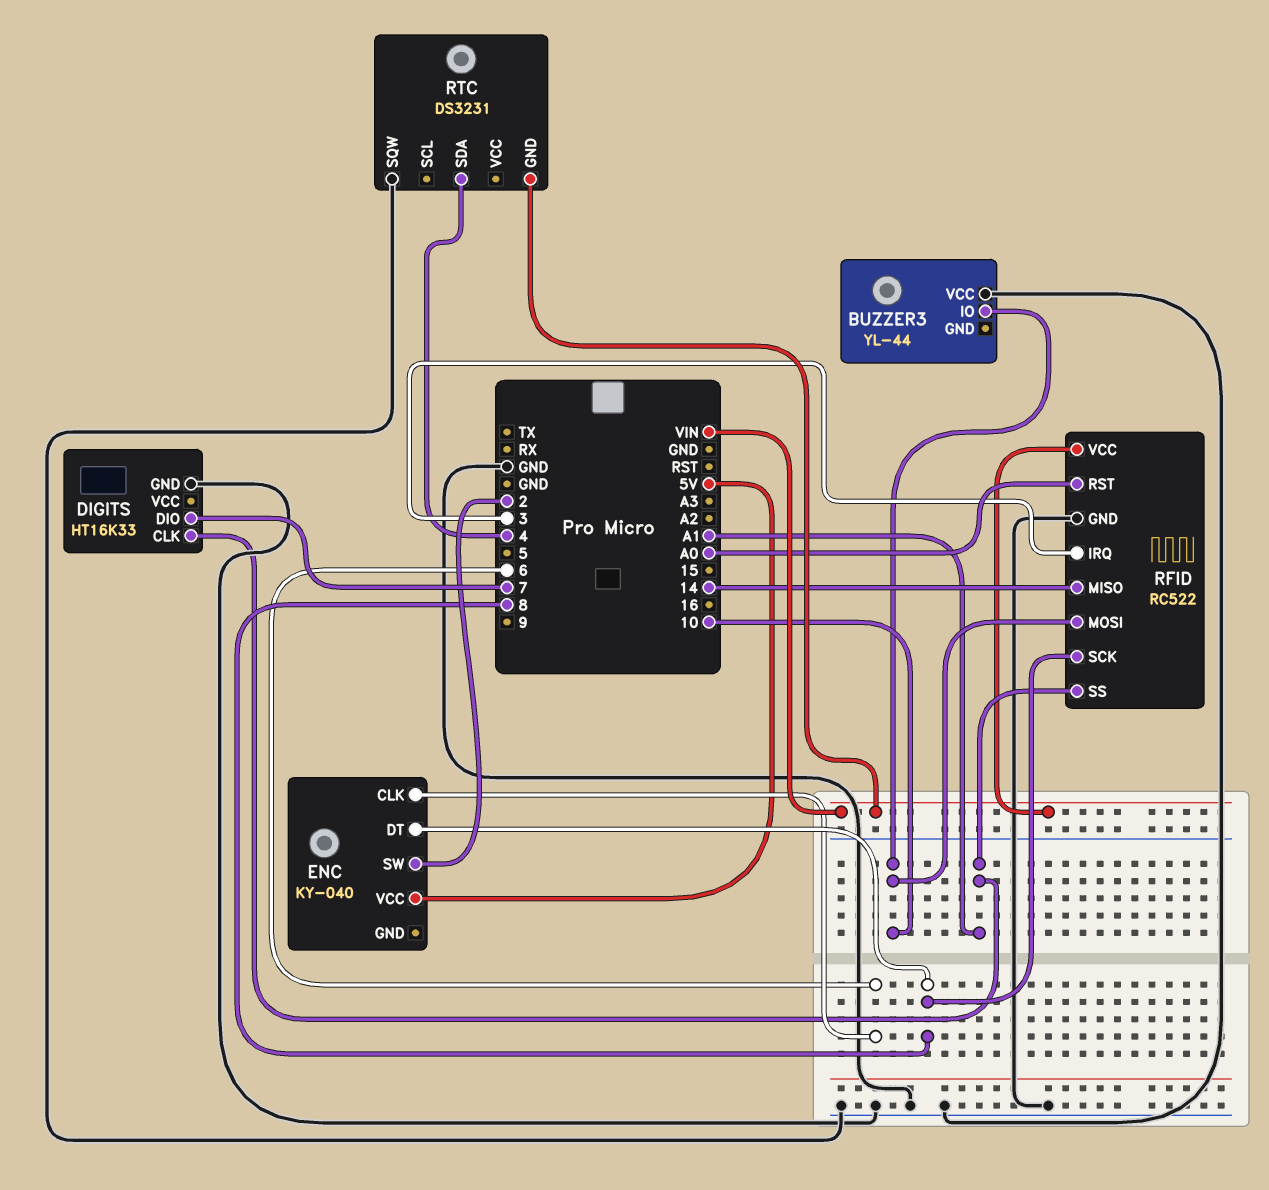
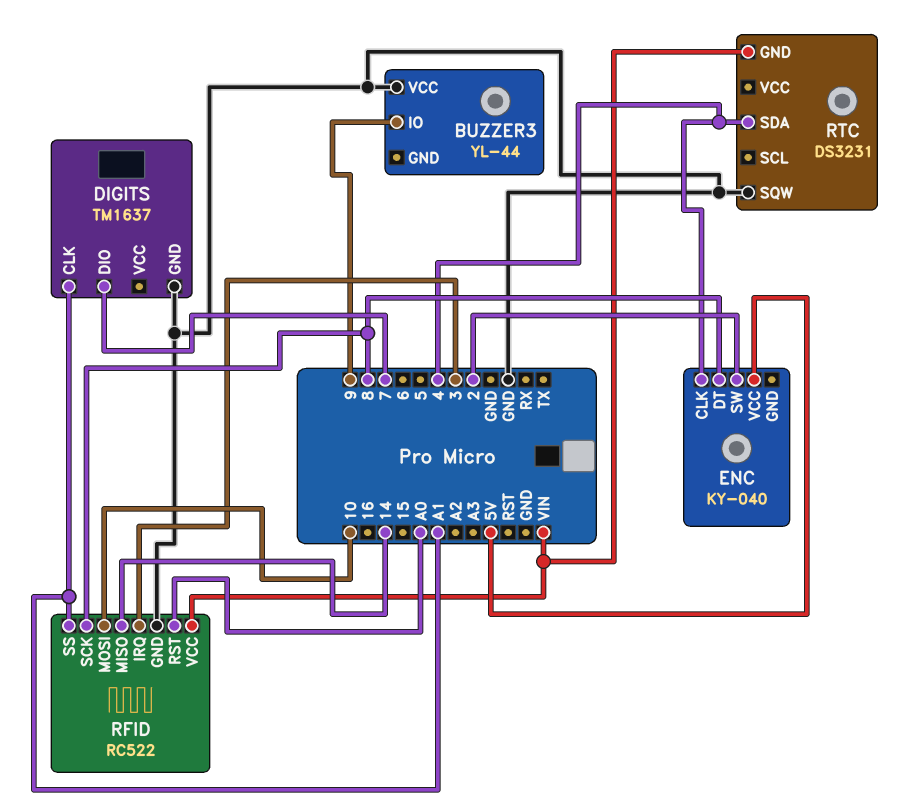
BUZZER3 pin IO: 10 -> 9
DIGITS: HT16K33 -> TM1637
ENC pin CLK: 6 -> 4

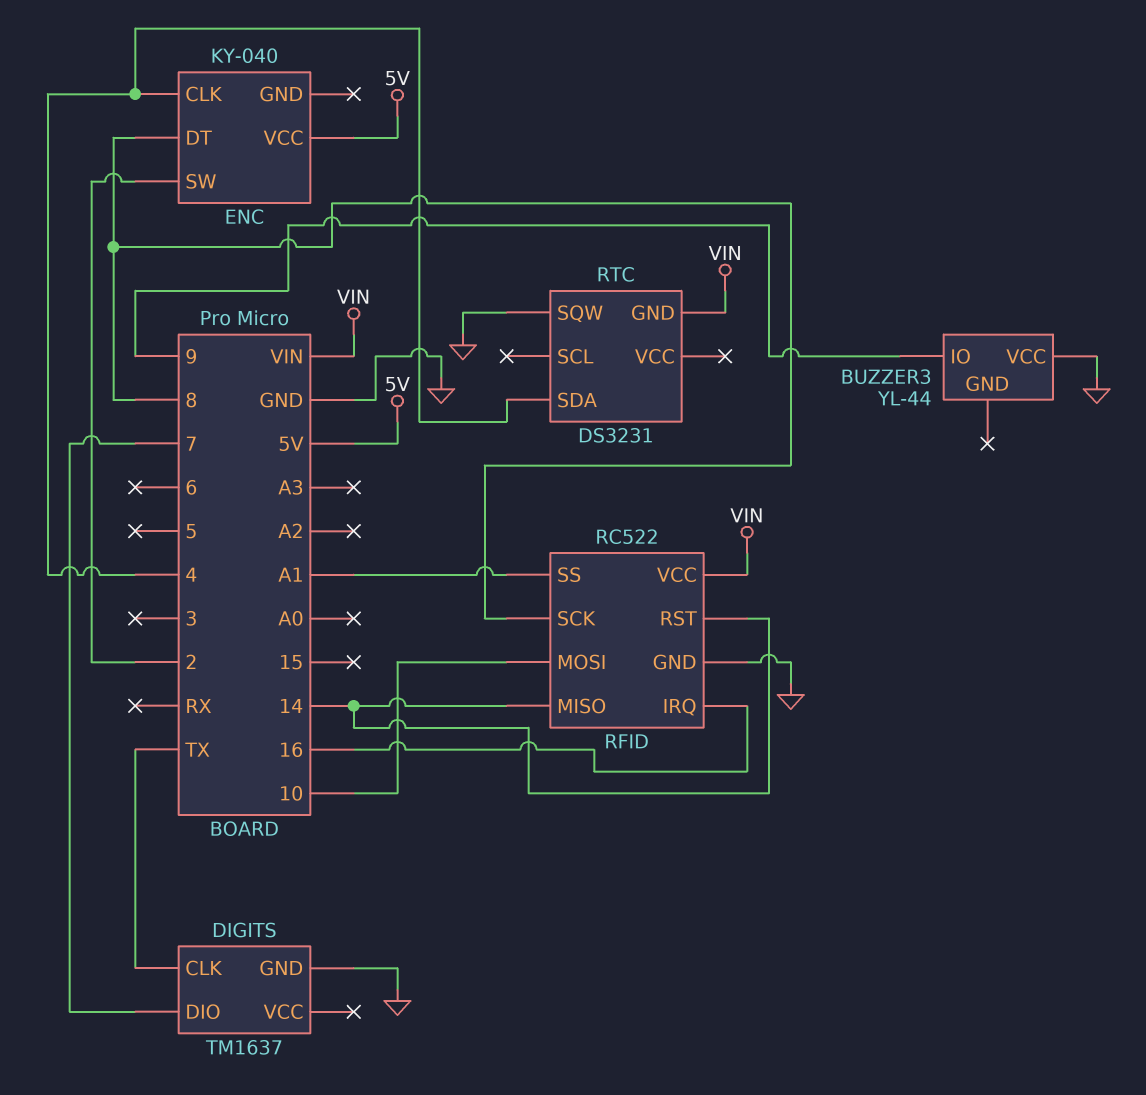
DIGITS pin CLK: A1 -> TX
RFID pin IRQ: 3 -> 16
RFID pin RST: A0 -> 14

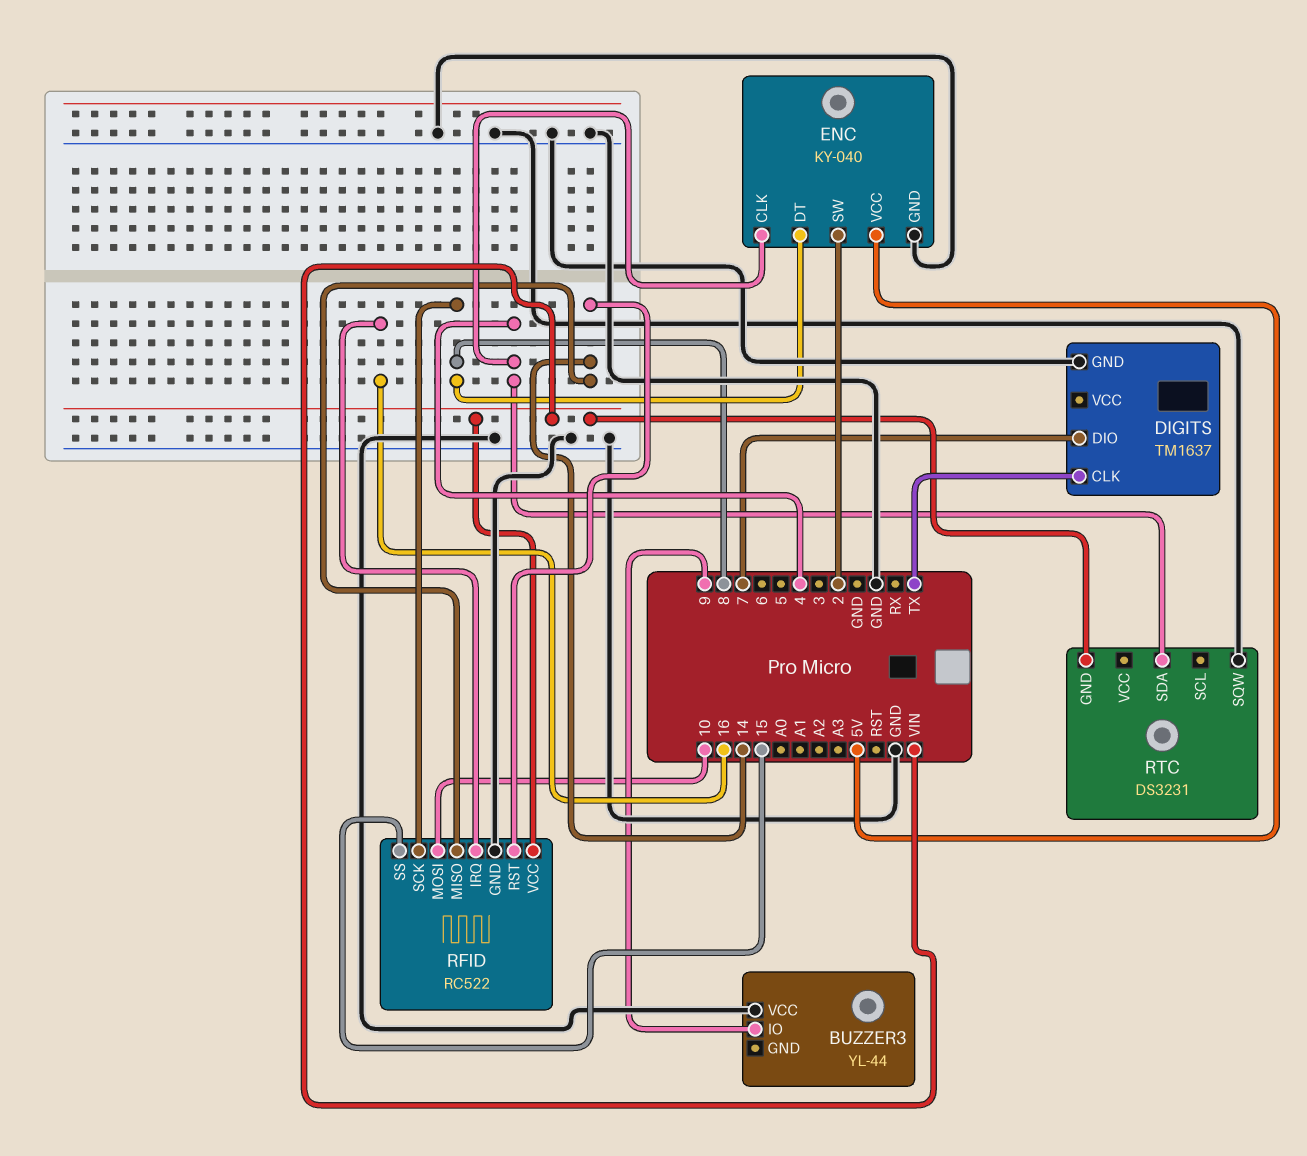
ENC pin GND: none -> GND
RFID pin SS: A1 -> 15

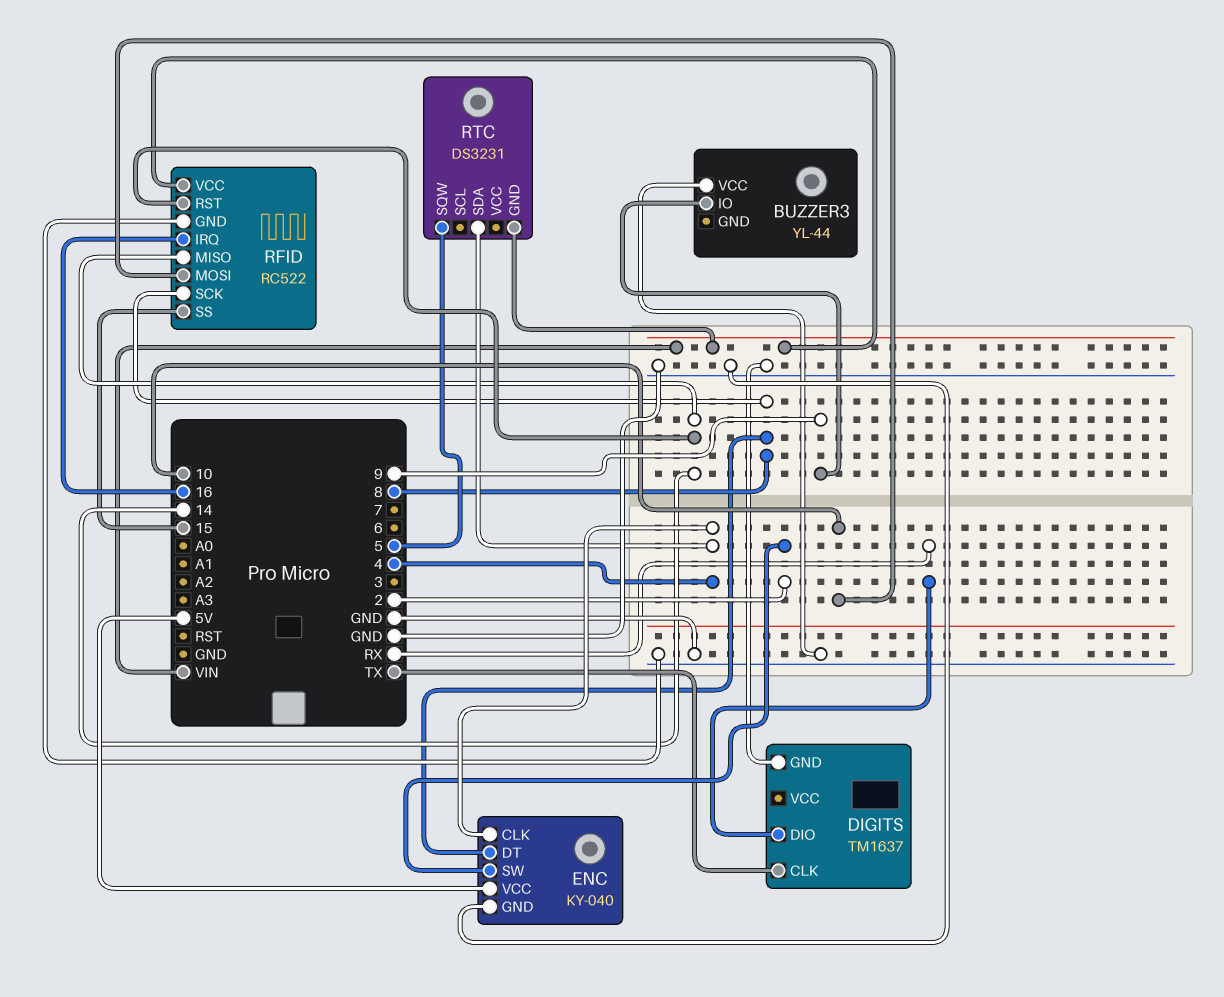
DIGITS pin DIO: 7 -> RX
RTC pin SQW: GND -> 5

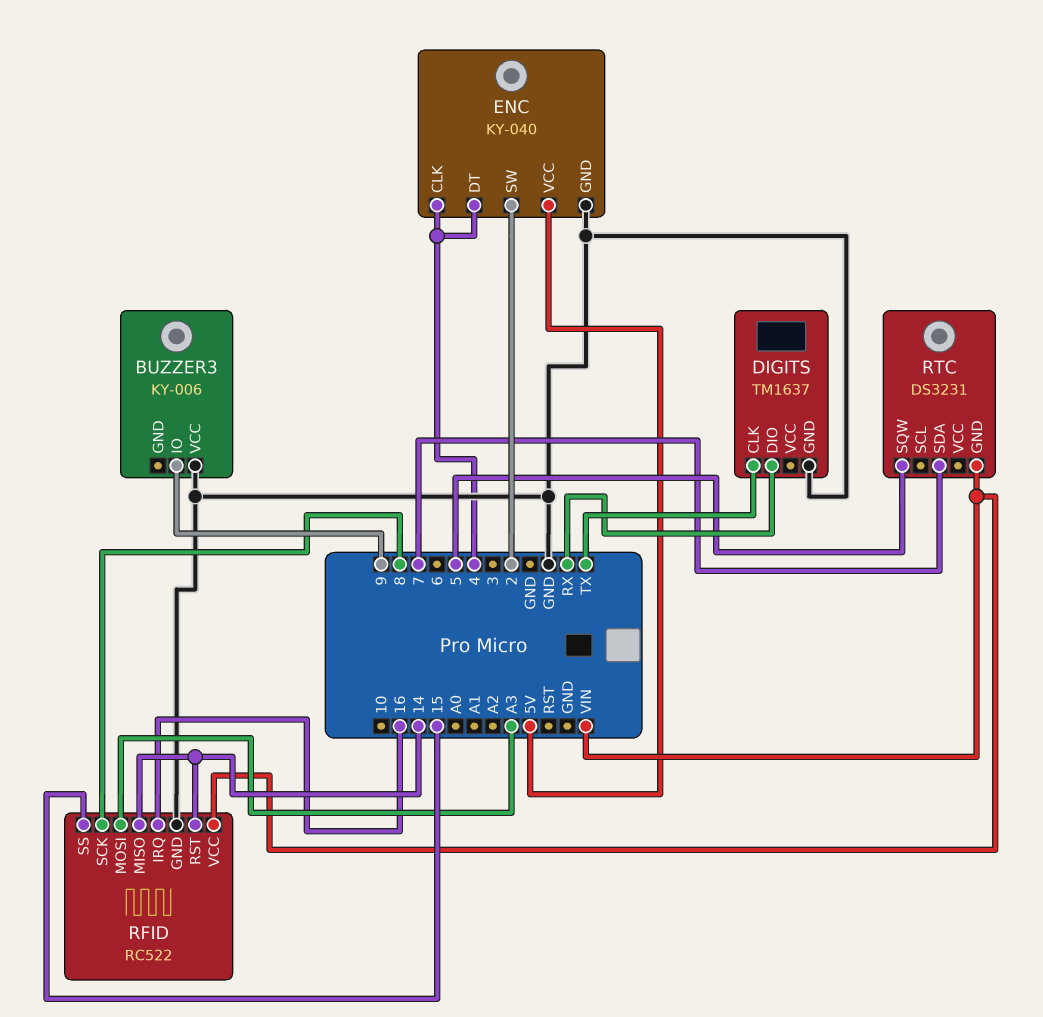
BUZZER3: YL-44 -> KY-006
ENC pin DT: 8 -> 4
RFID pin MOSI: 10 -> A3
RTC pin SDA: 4 -> 7

